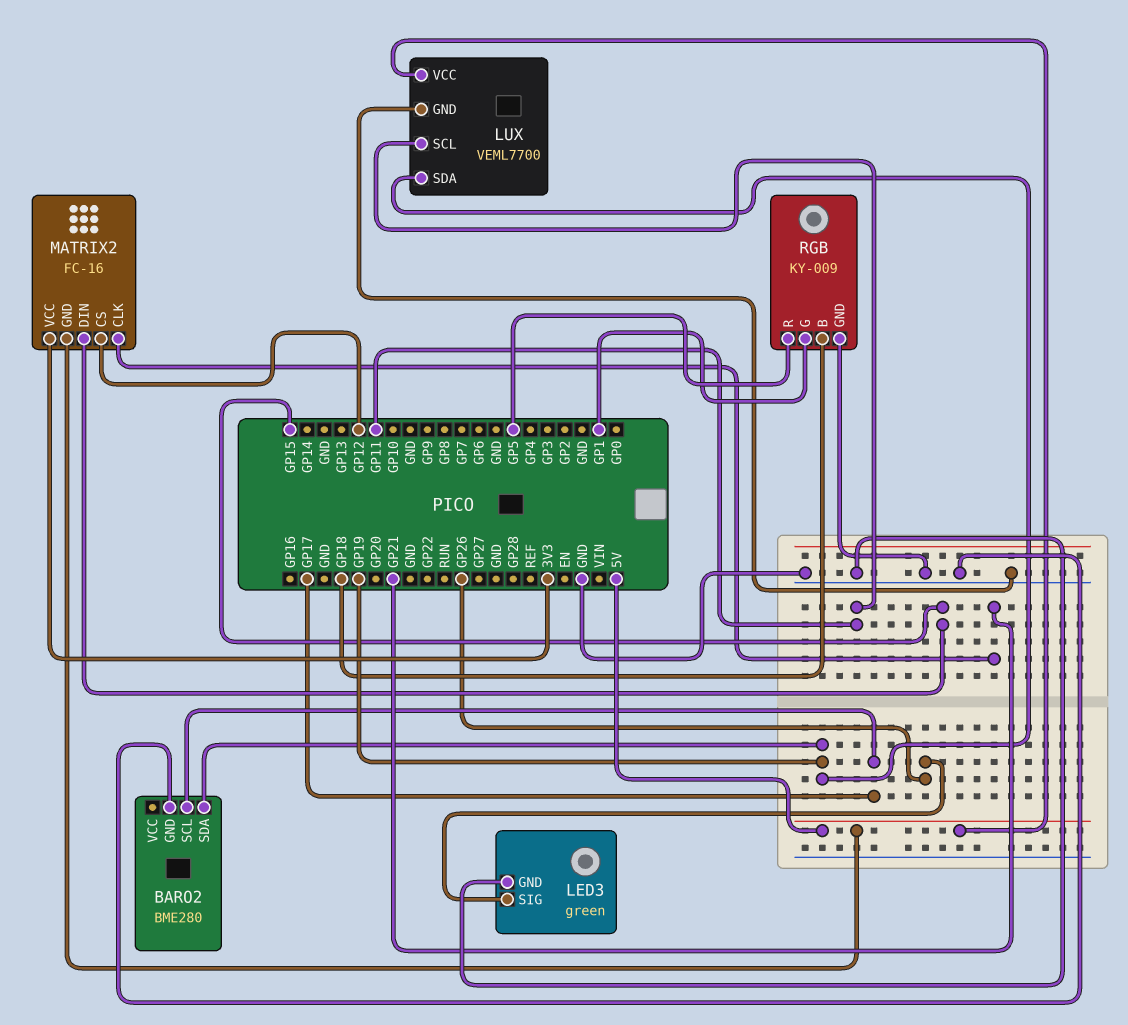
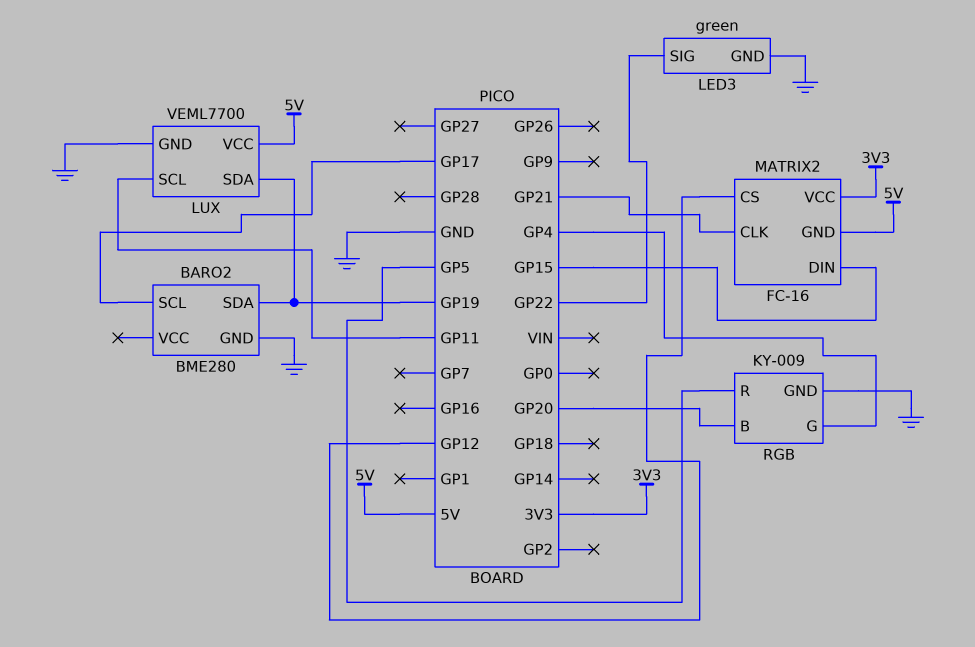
LED3 pin SIG: GP26 -> GP22
RGB pin B: GP18 -> GP20
RGB pin G: GP1 -> GP4

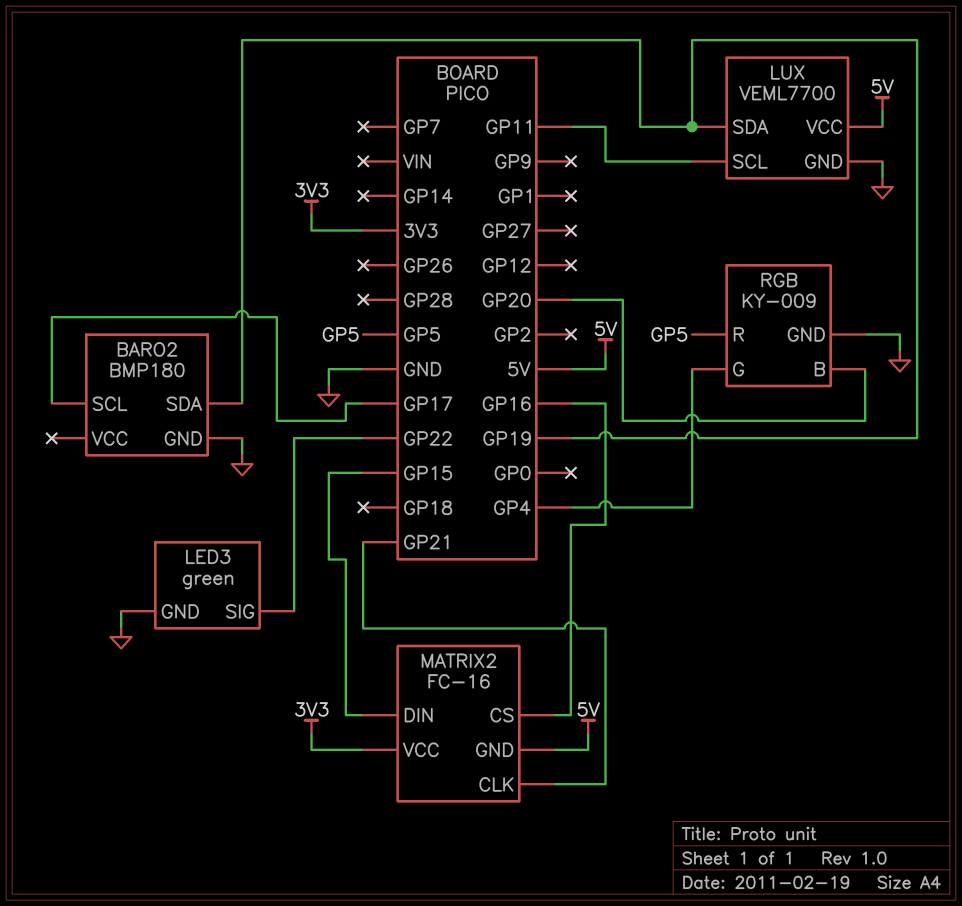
BARO2: BME280 -> BMP180
MATRIX2 pin CS: GP12 -> GP16

